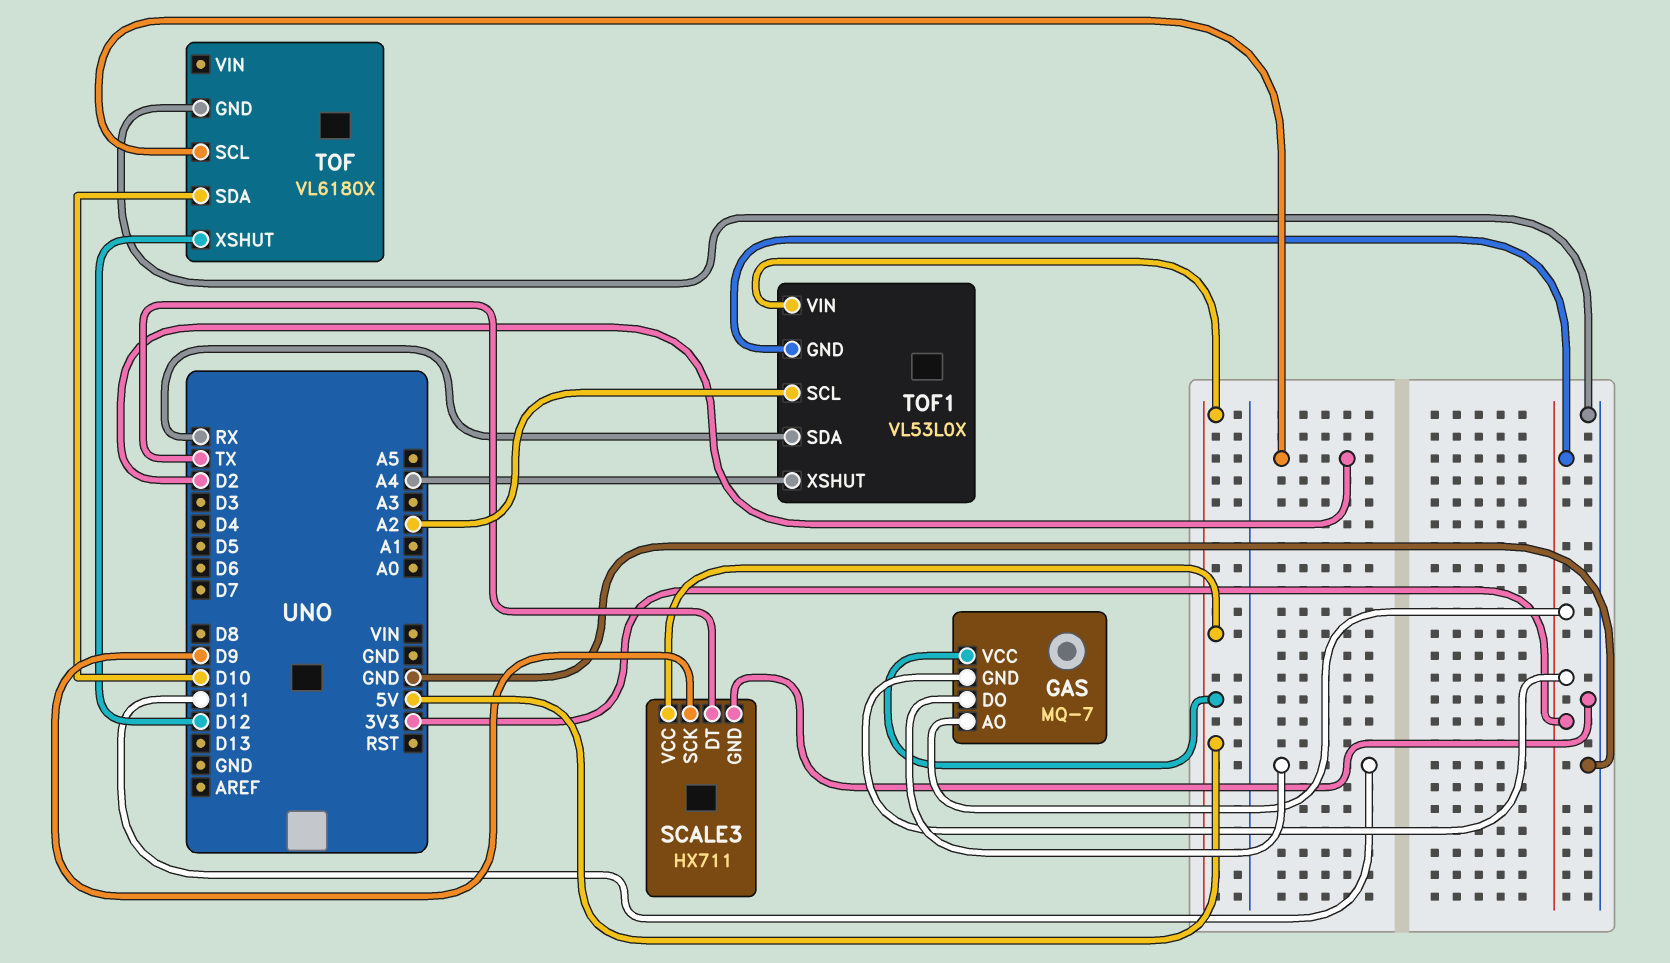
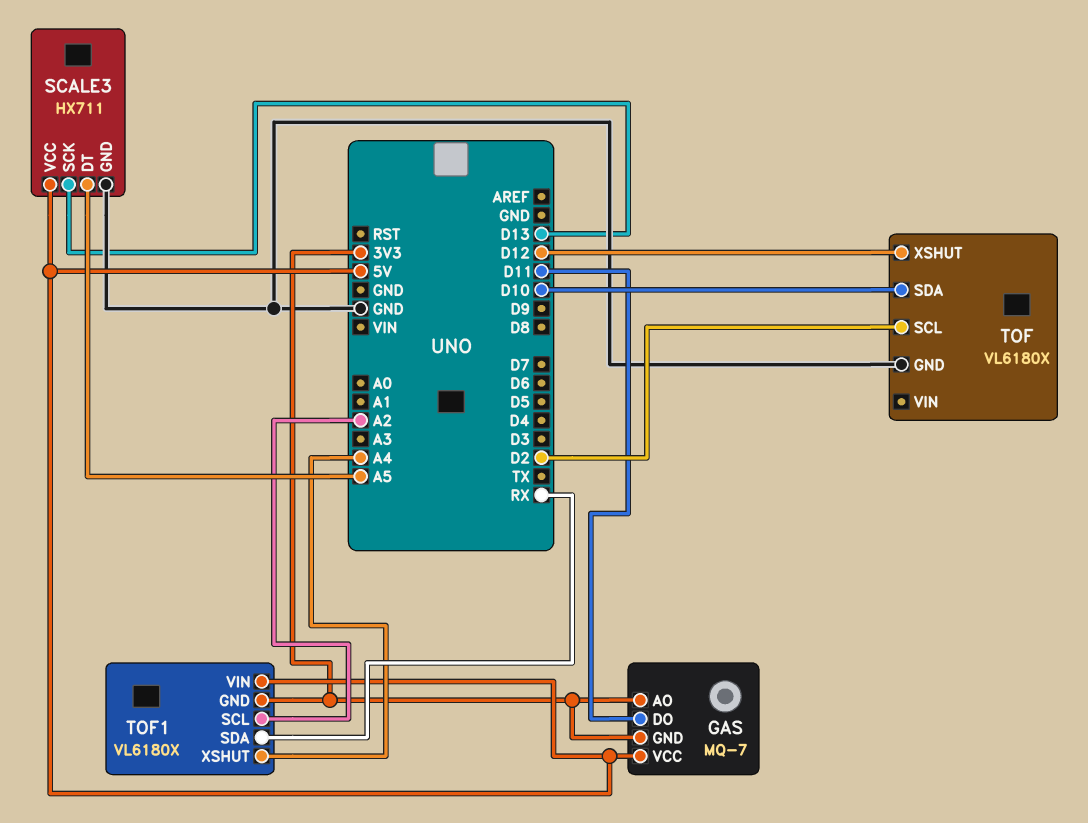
SCALE3 pin DT: TX -> A5
SCALE3 pin SCK: D9 -> D13
TOF1: VL53L0X -> VL6180X

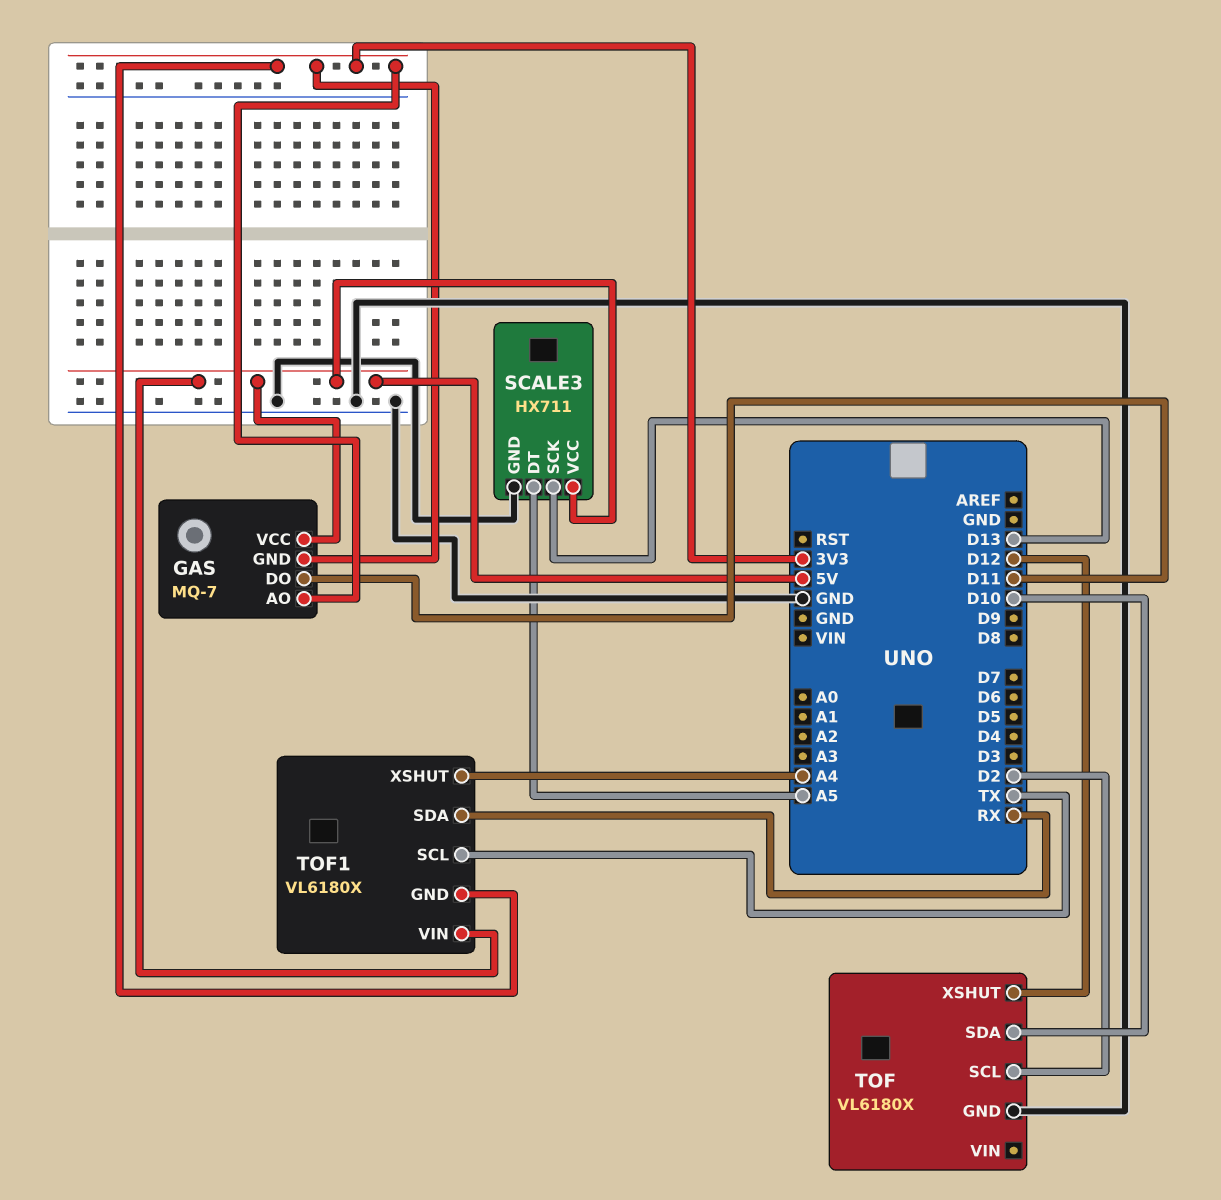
TOF1 pin SCL: A2 -> TX

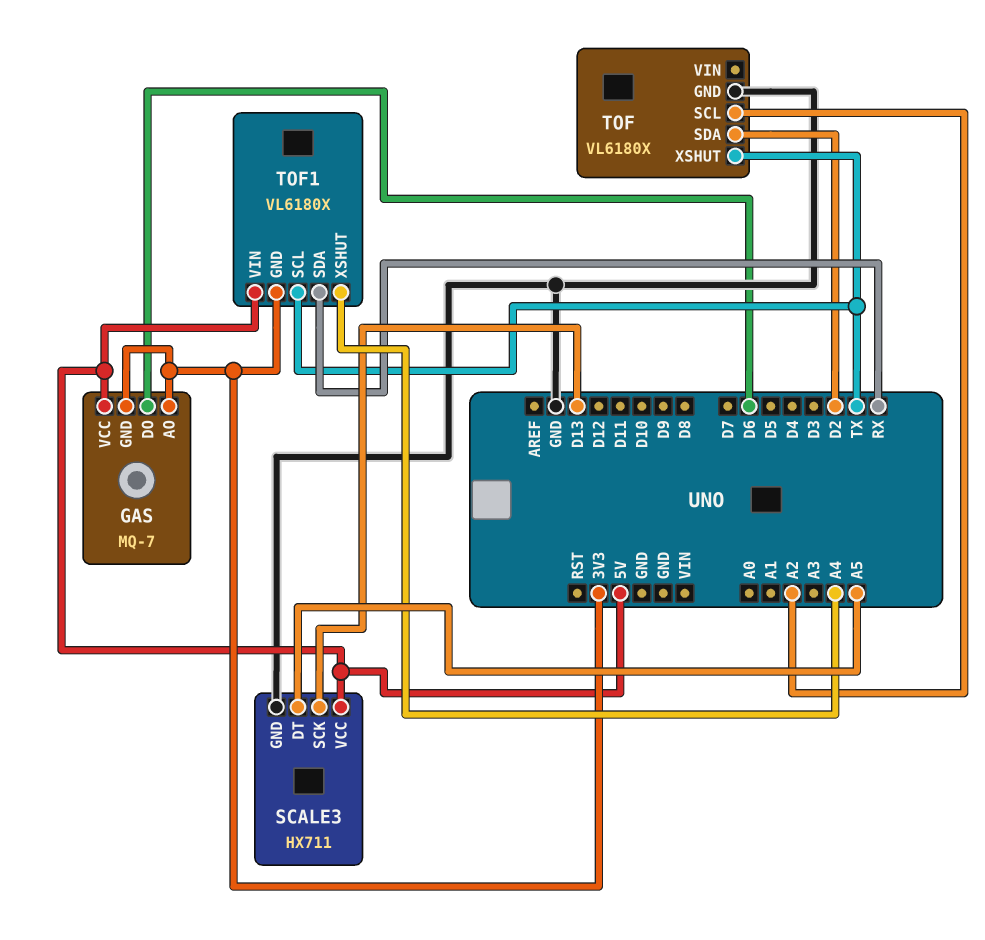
GAS pin DO: D11 -> D6
TOF pin SCL: D2 -> A2
TOF pin SDA: D10 -> D2
TOF pin XSHUT: D12 -> TX

